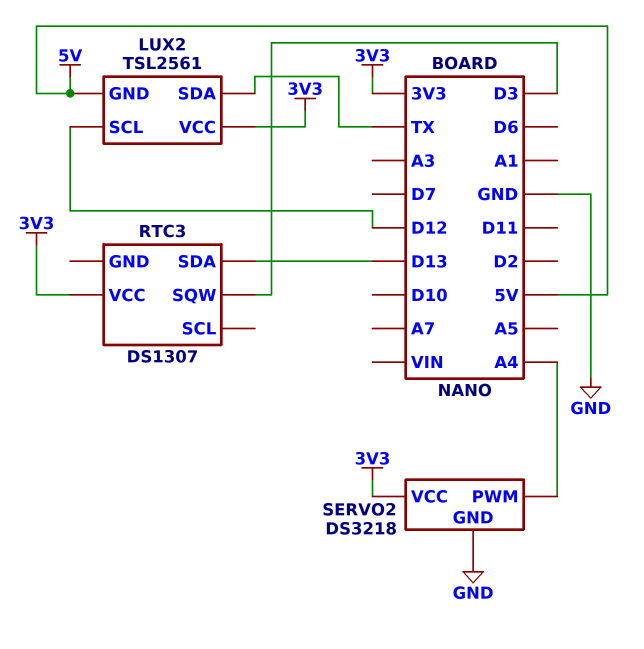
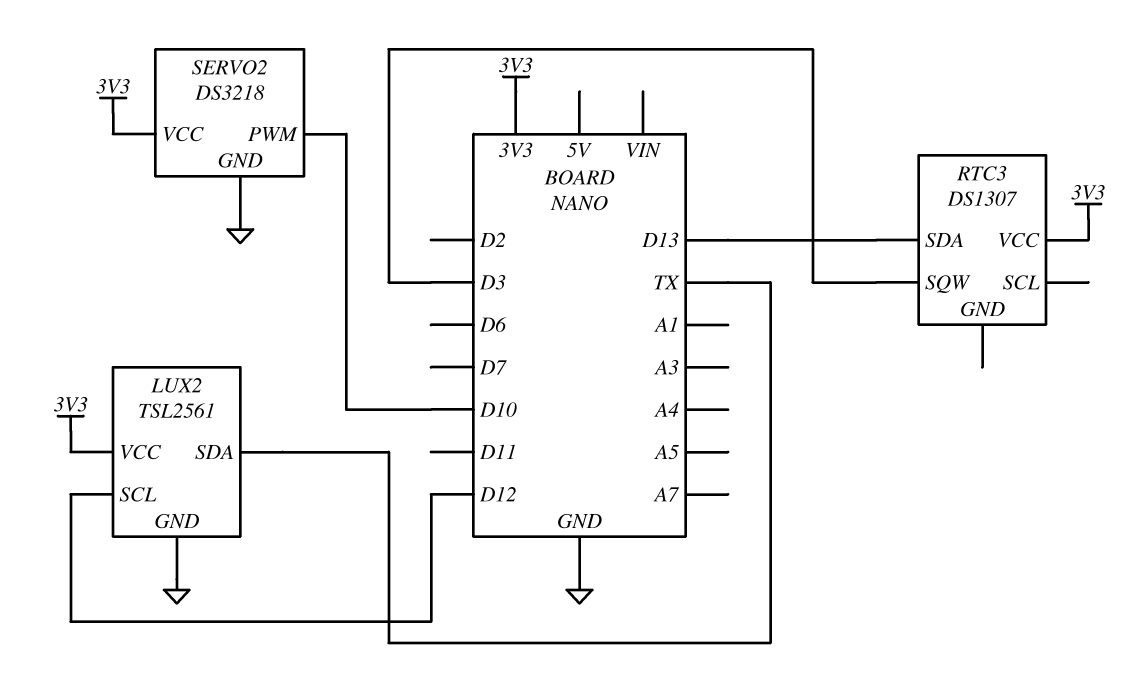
LUX2 pin GND: 5V -> GND
SERVO2 pin PWM: A4 -> D10

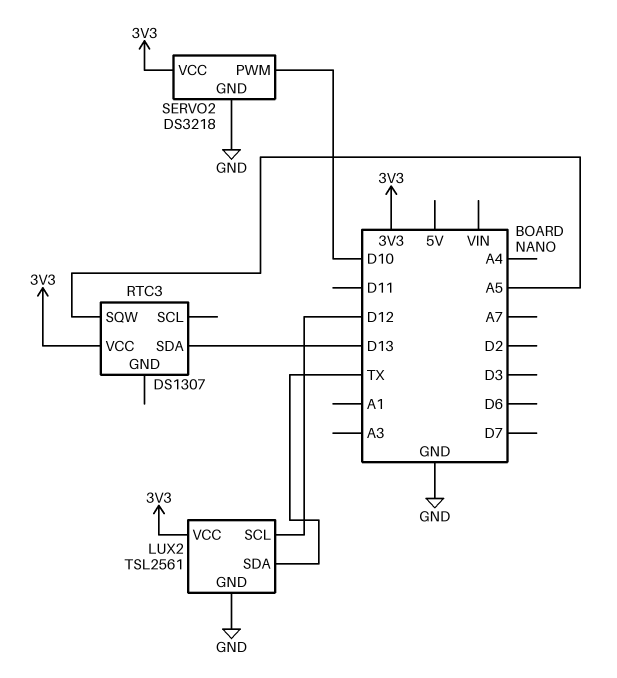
RTC3 pin SQW: D3 -> A5

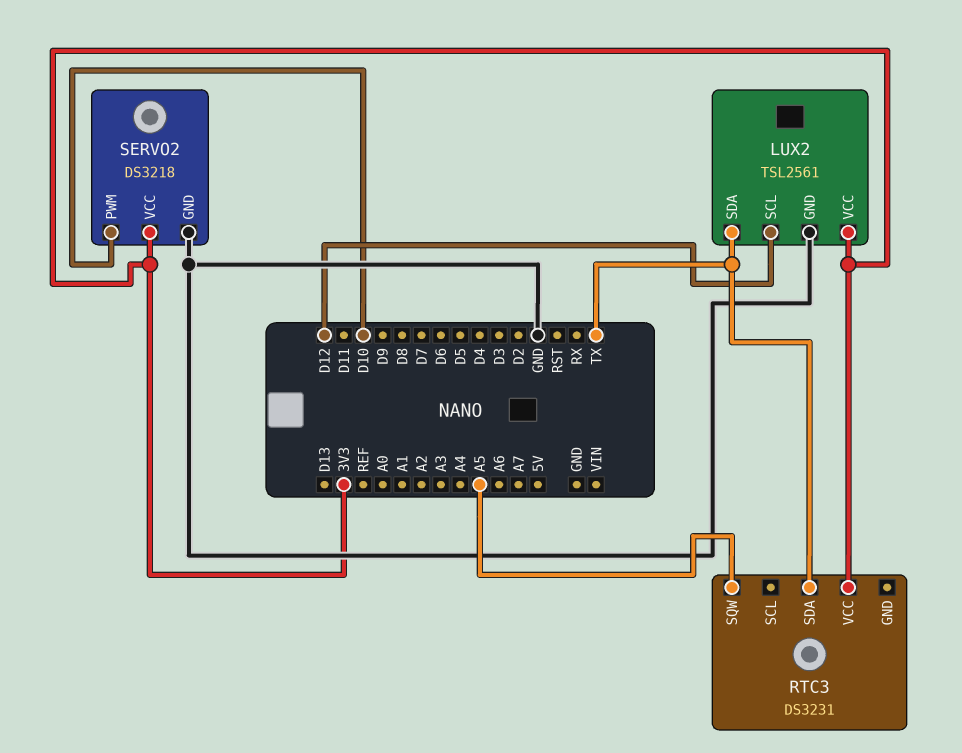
RTC3: DS1307 -> DS3231
RTC3 pin SDA: D13 -> TX

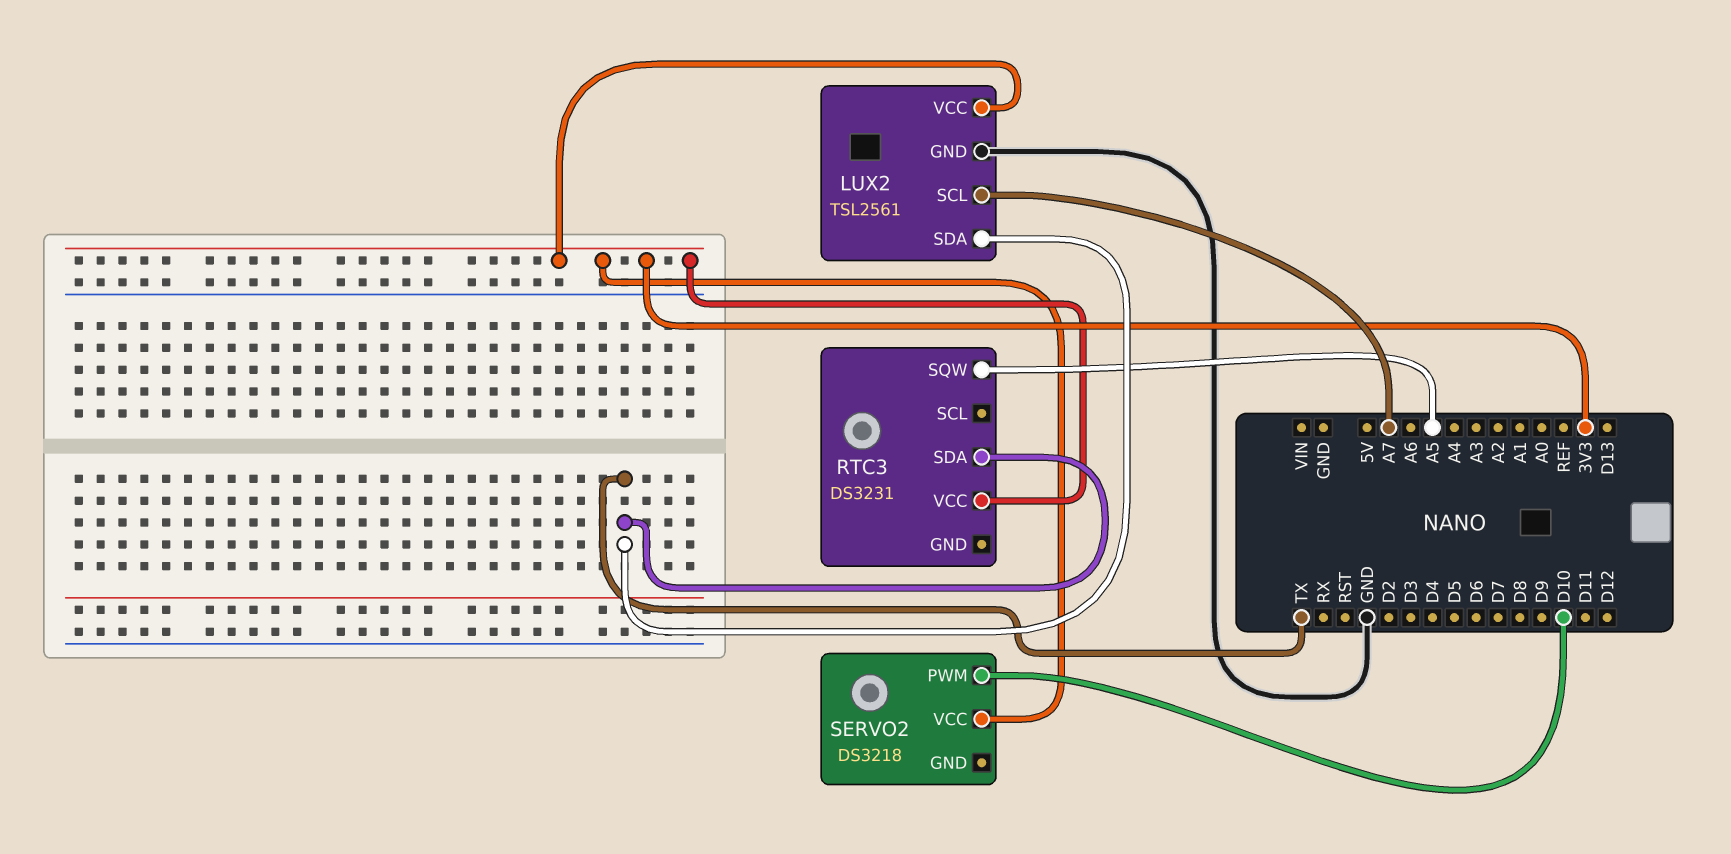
LUX2 pin SCL: D12 -> A7
SERVO2 pin GND: GND -> none

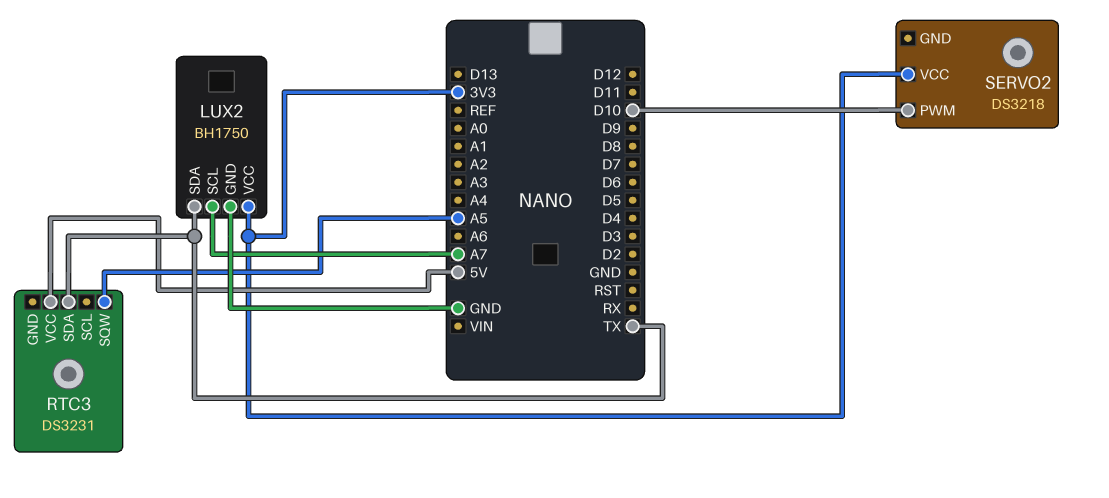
LUX2: TSL2561 -> BH1750
RTC3 pin VCC: 3V3 -> 5V

